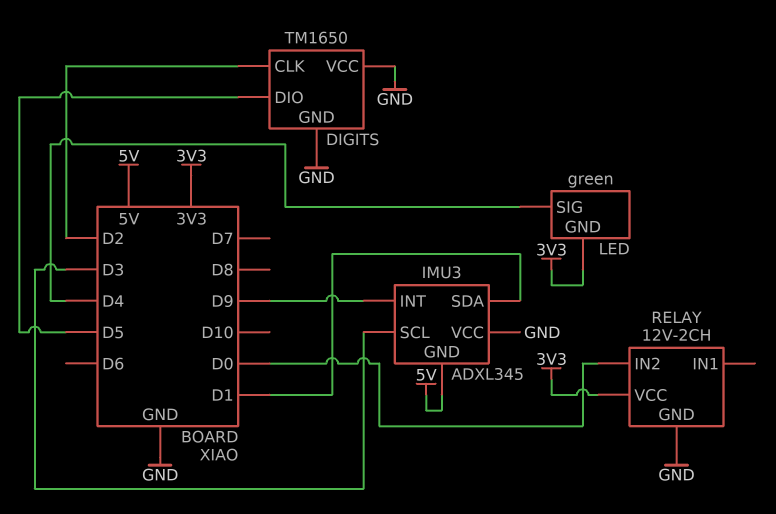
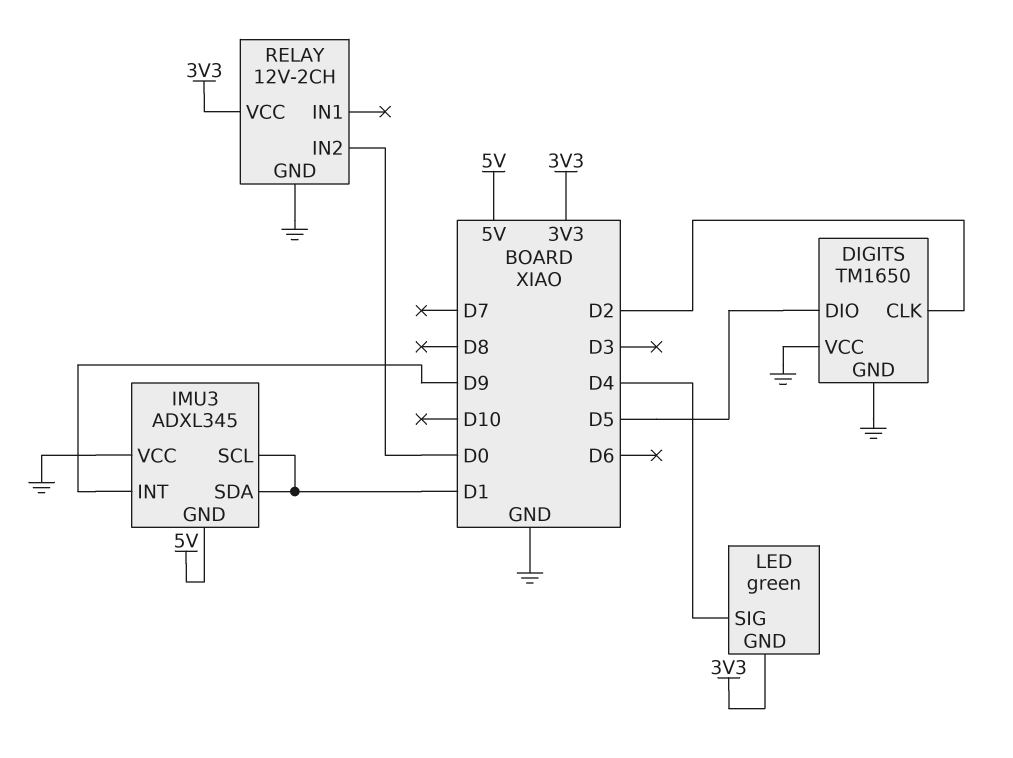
IMU3 pin SCL: D3 -> D1

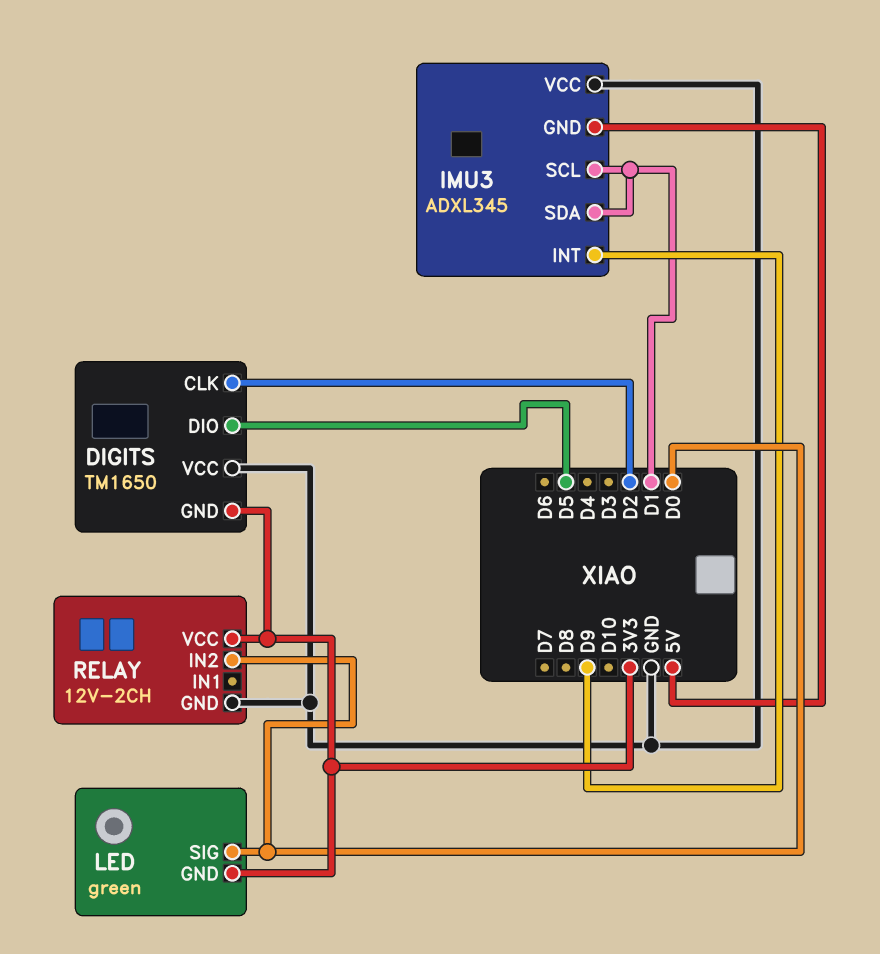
DIGITS pin GND: GND -> 3V3
LED pin SIG: D4 -> D0

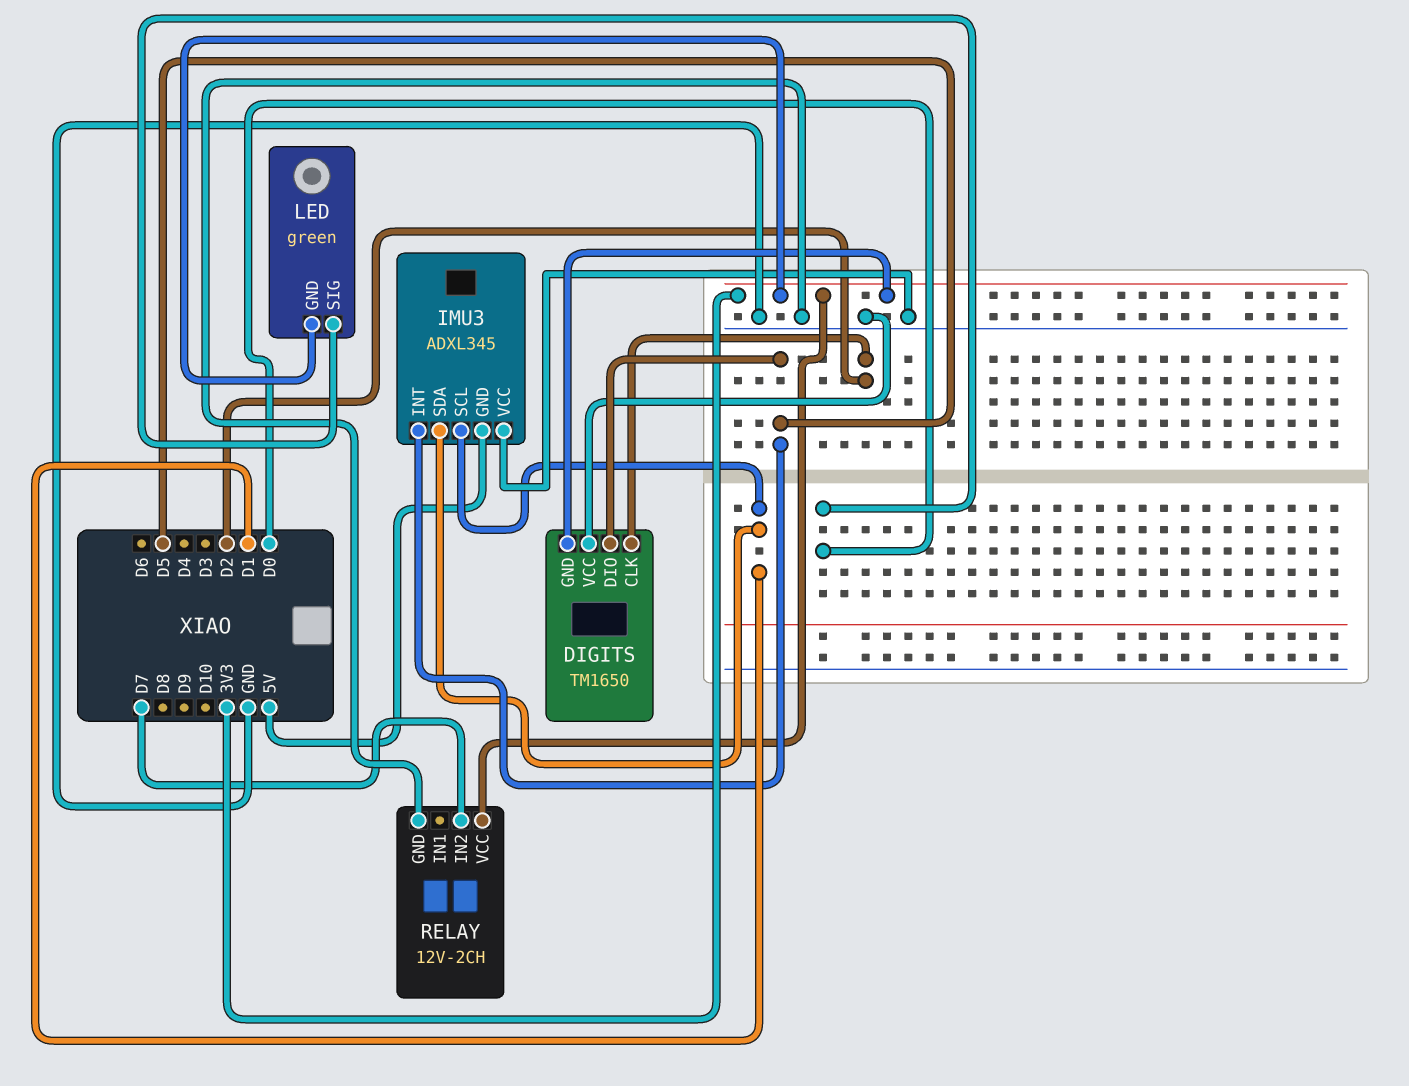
IMU3 pin INT: D9 -> D5
RELAY pin IN2: D0 -> D7

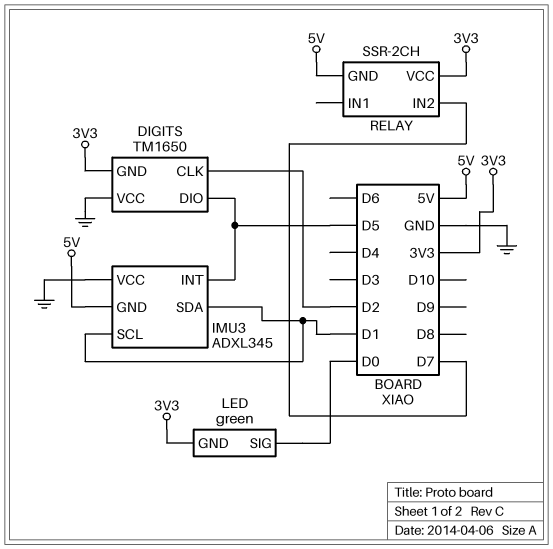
RELAY: 12V-2CH -> SSR-2CH
RELAY pin GND: GND -> 5V

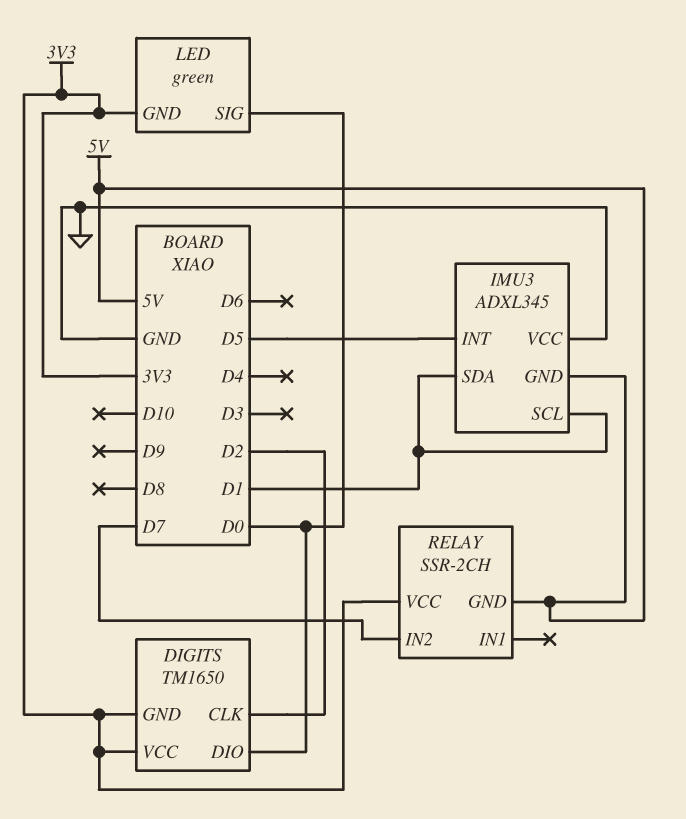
DIGITS pin DIO: D5 -> D0
DIGITS pin VCC: GND -> 3V3

